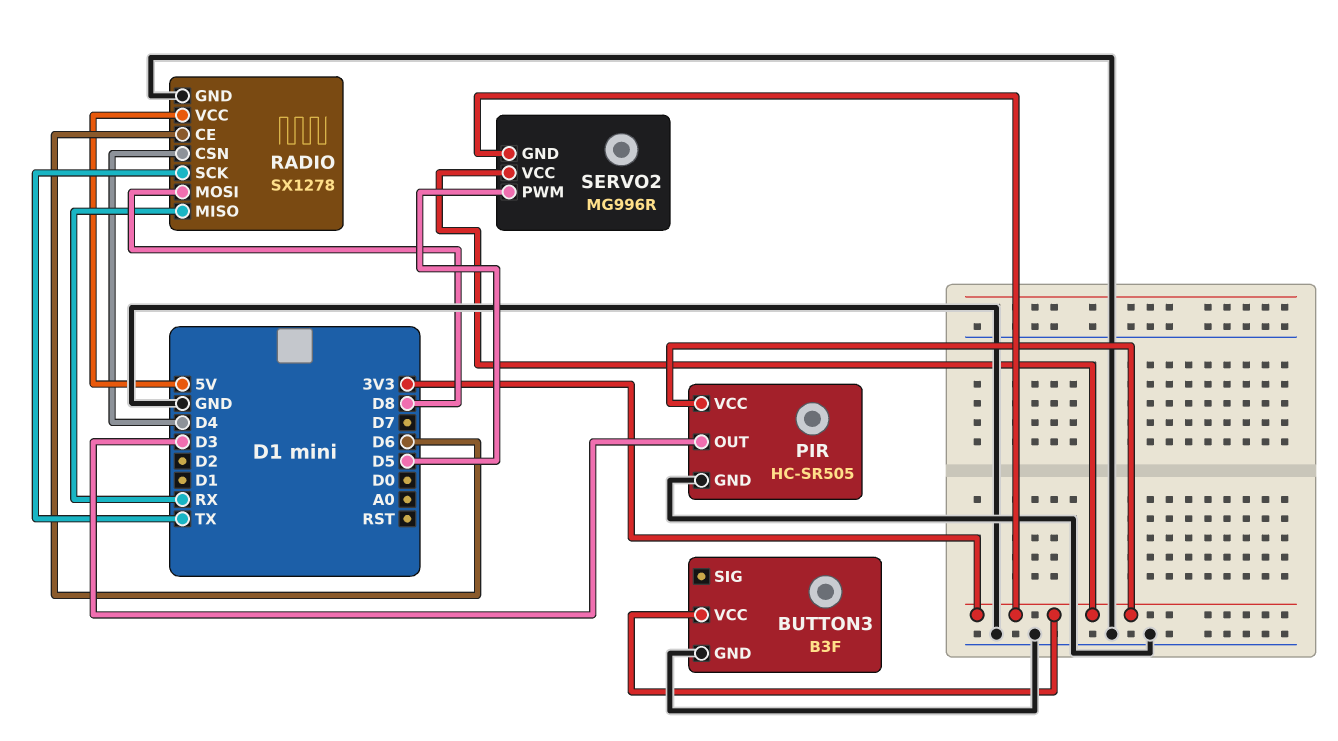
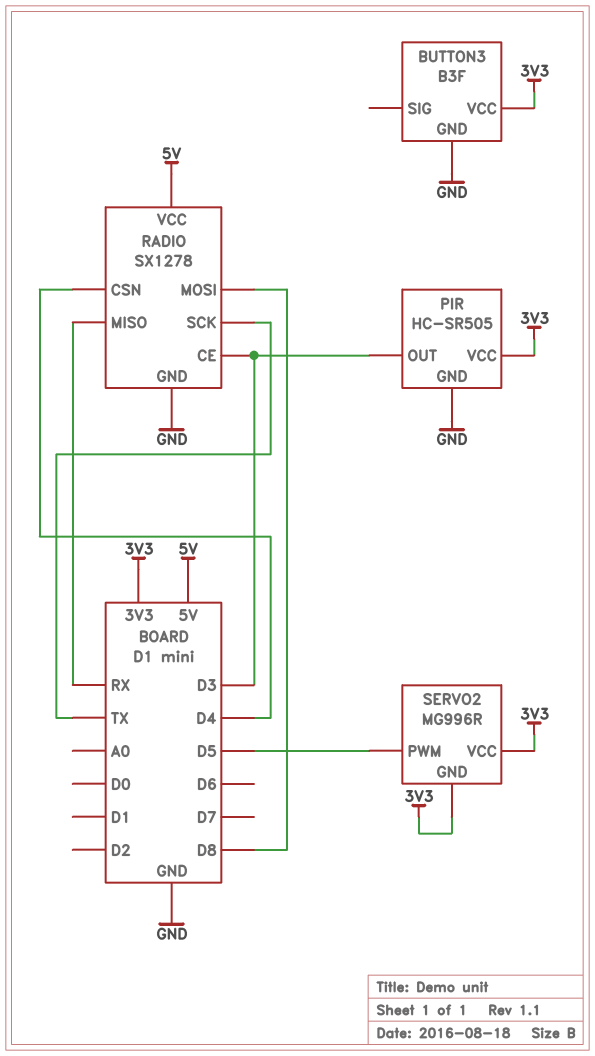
RADIO pin CE: D6 -> D3

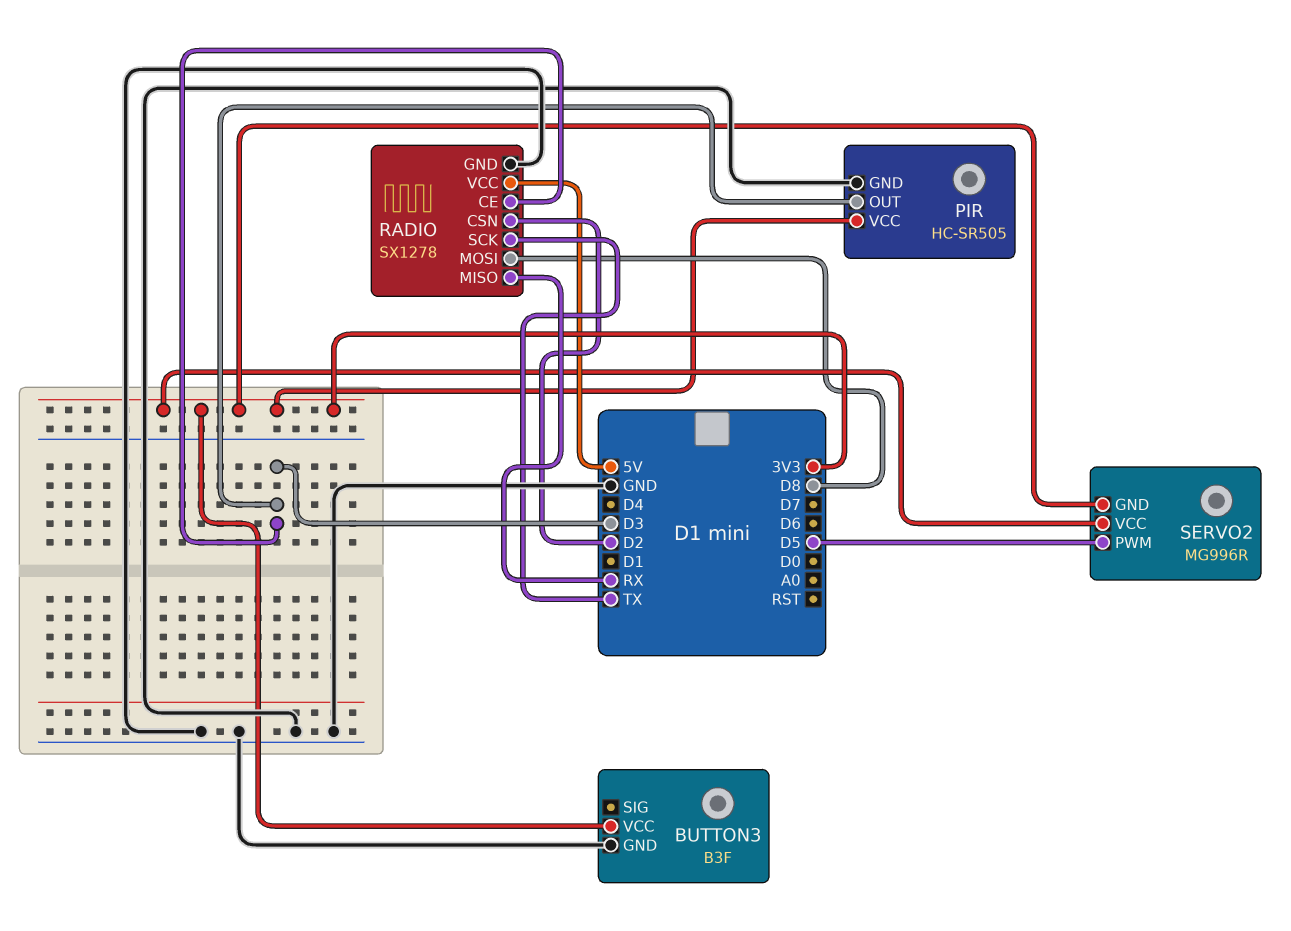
RADIO pin CSN: D4 -> D2

